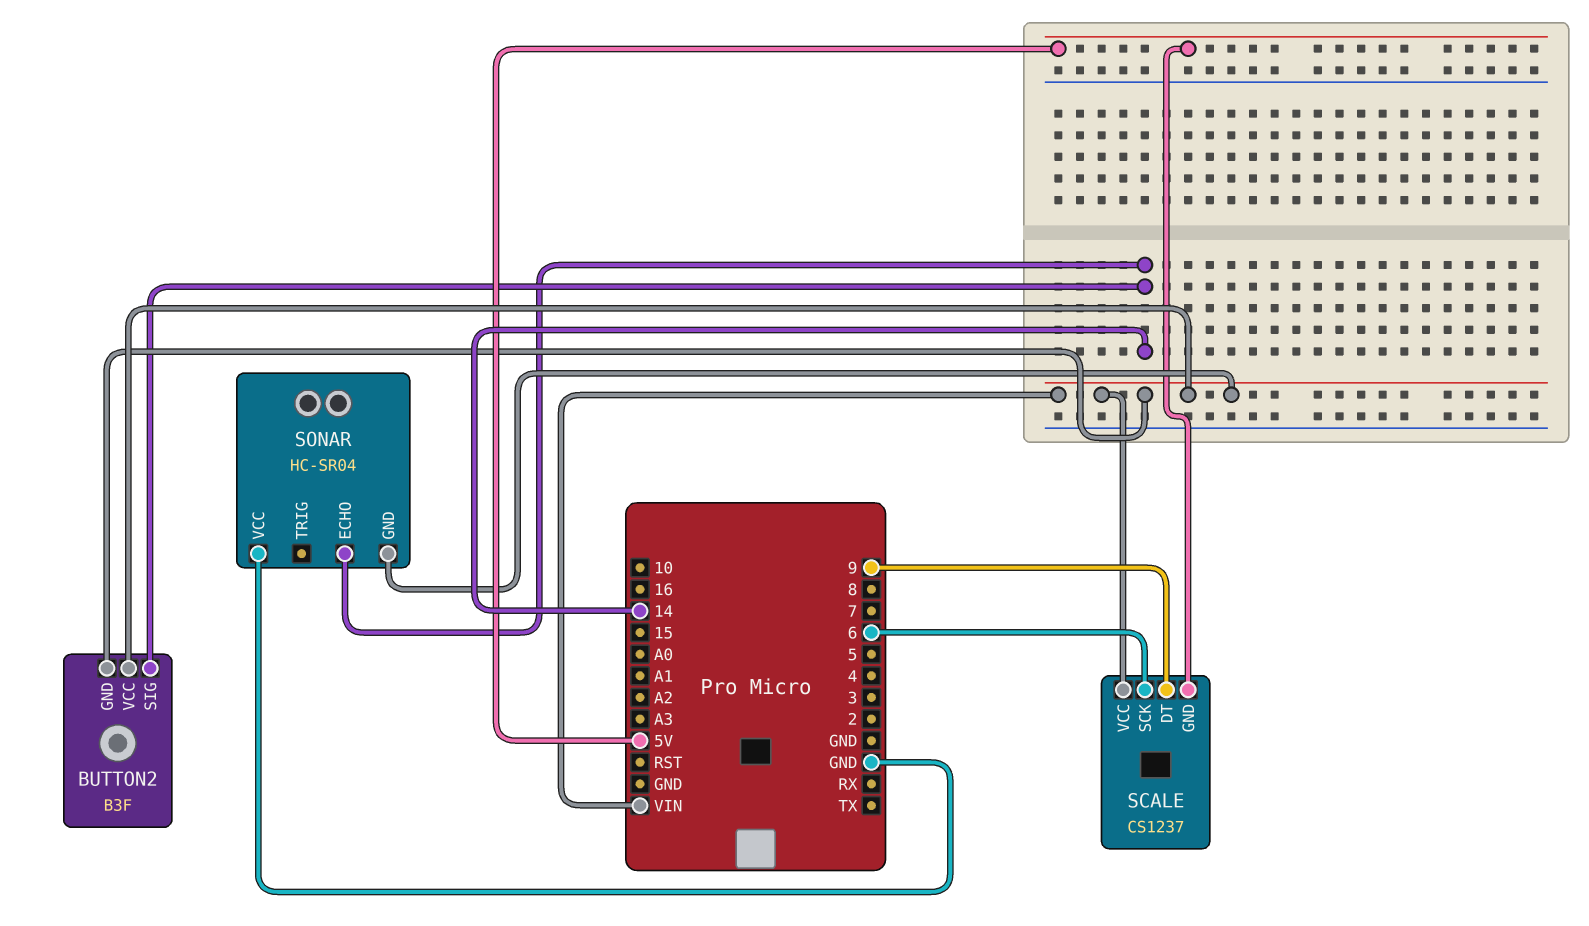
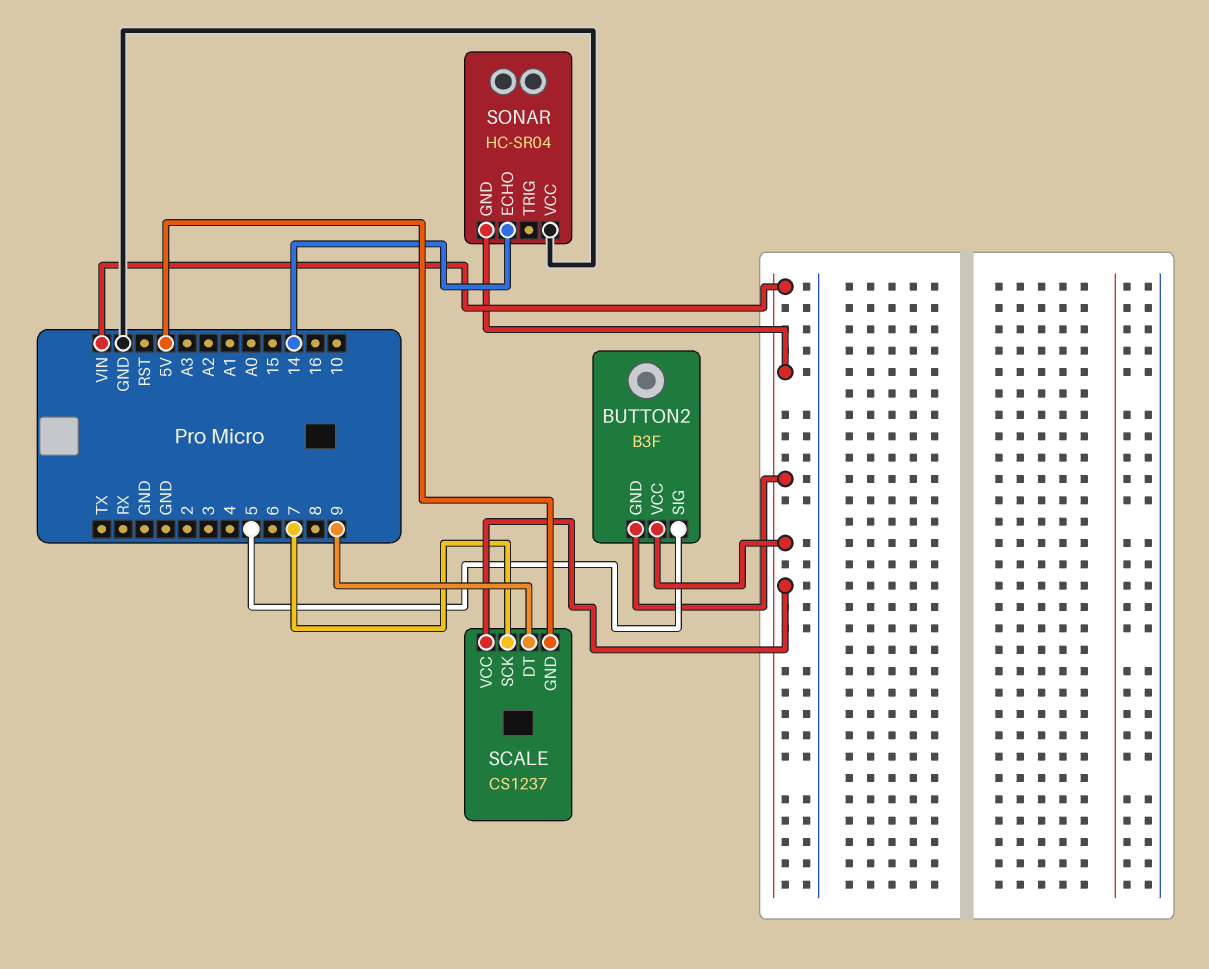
BUTTON2 pin SIG: 14 -> 5
SCALE pin SCK: 6 -> 7

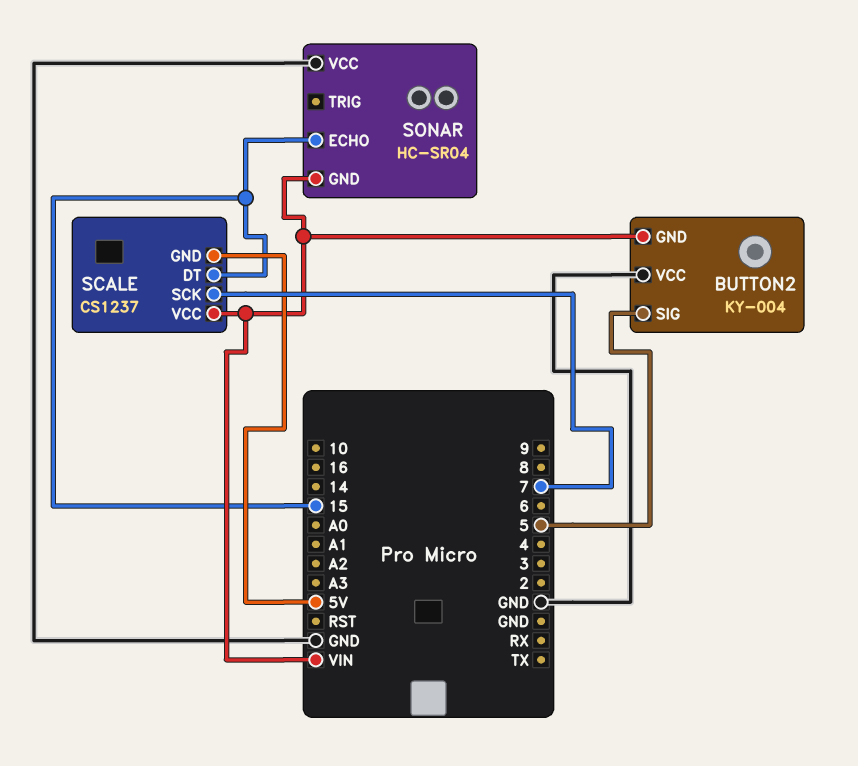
BUTTON2: B3F -> KY-004
BUTTON2 pin VCC: VIN -> GND
SCALE pin DT: 9 -> 15
SONAR pin ECHO: 14 -> 15

